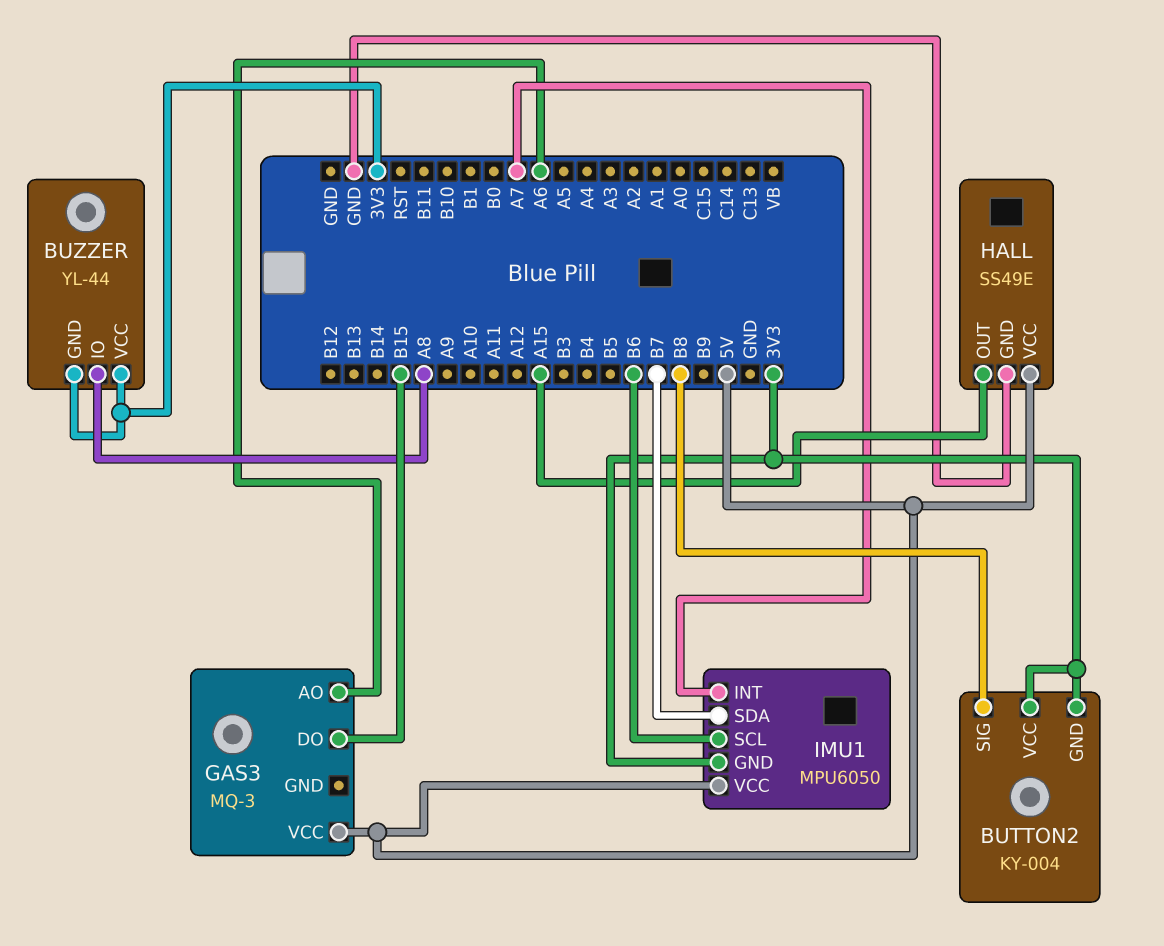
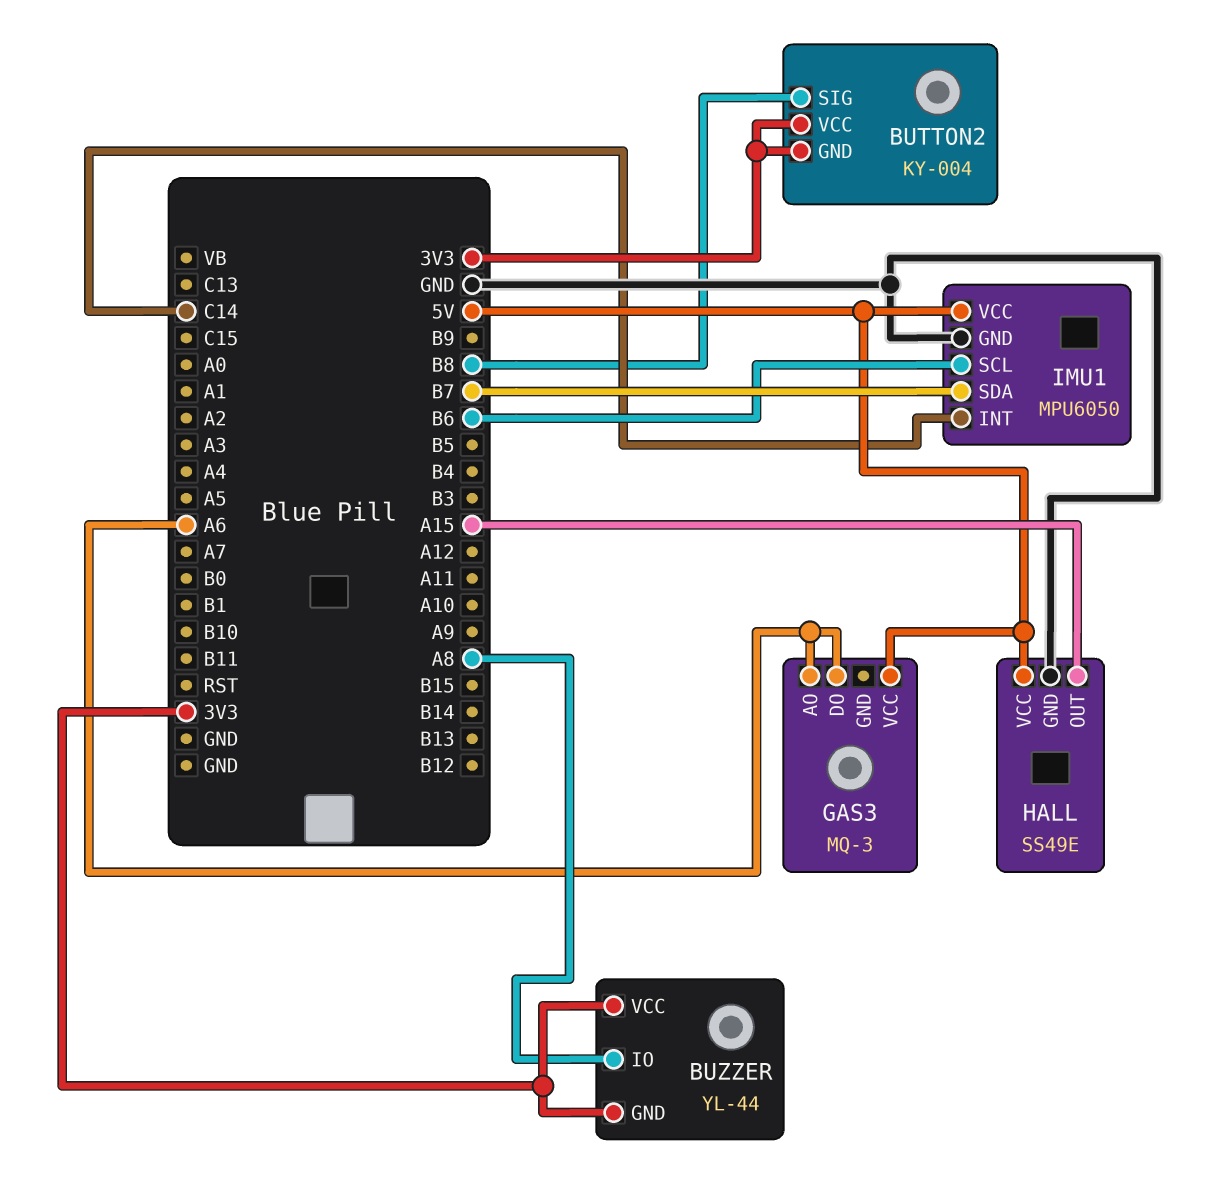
GAS3 pin DO: B15 -> A6
IMU1 pin GND: 3V3 -> GND
IMU1 pin INT: A7 -> C14

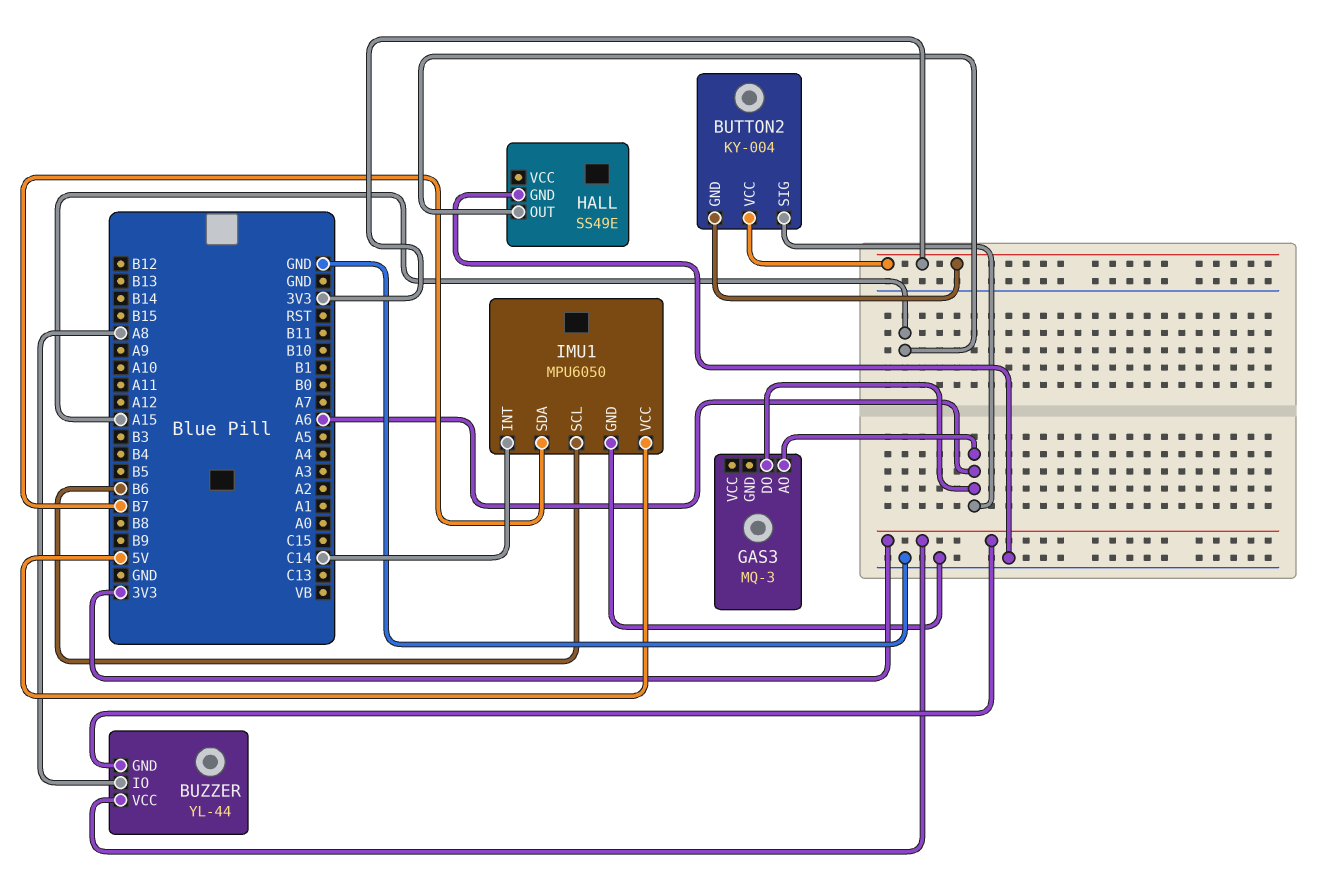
BUTTON2 pin SIG: B8 -> A6
GAS3 pin VCC: 5V -> none
HALL pin VCC: 5V -> none

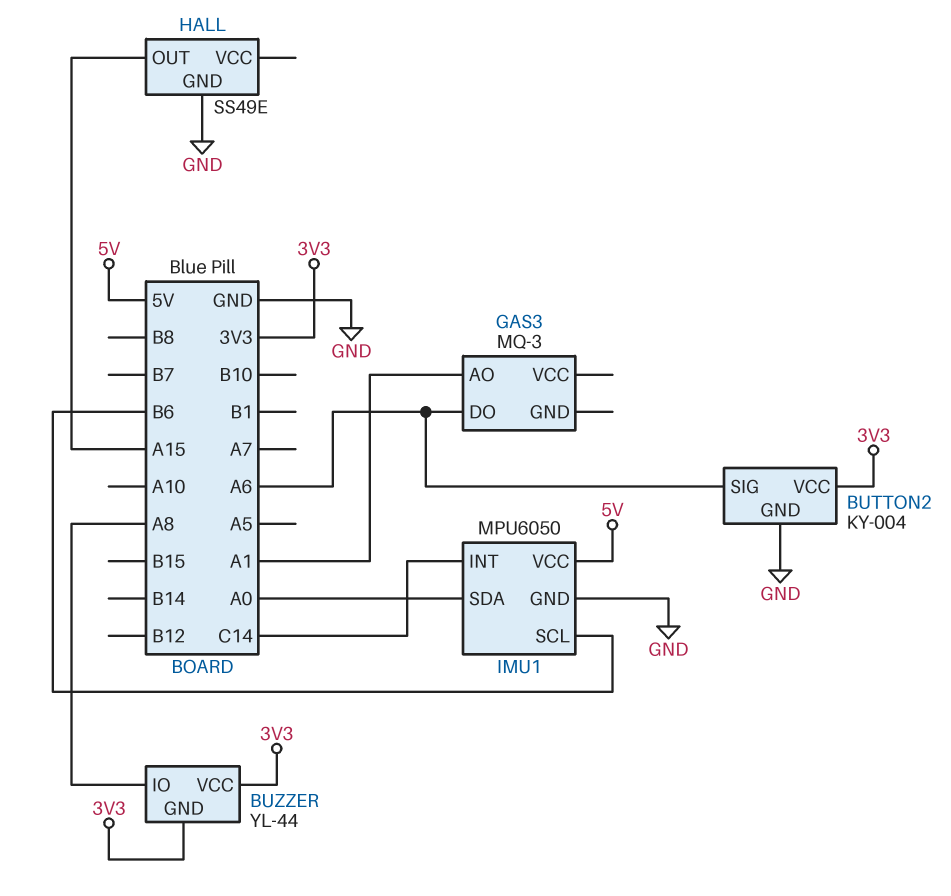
BUTTON2 pin GND: 3V3 -> GND
GAS3 pin AO: A6 -> A1
IMU1 pin SDA: B7 -> A0

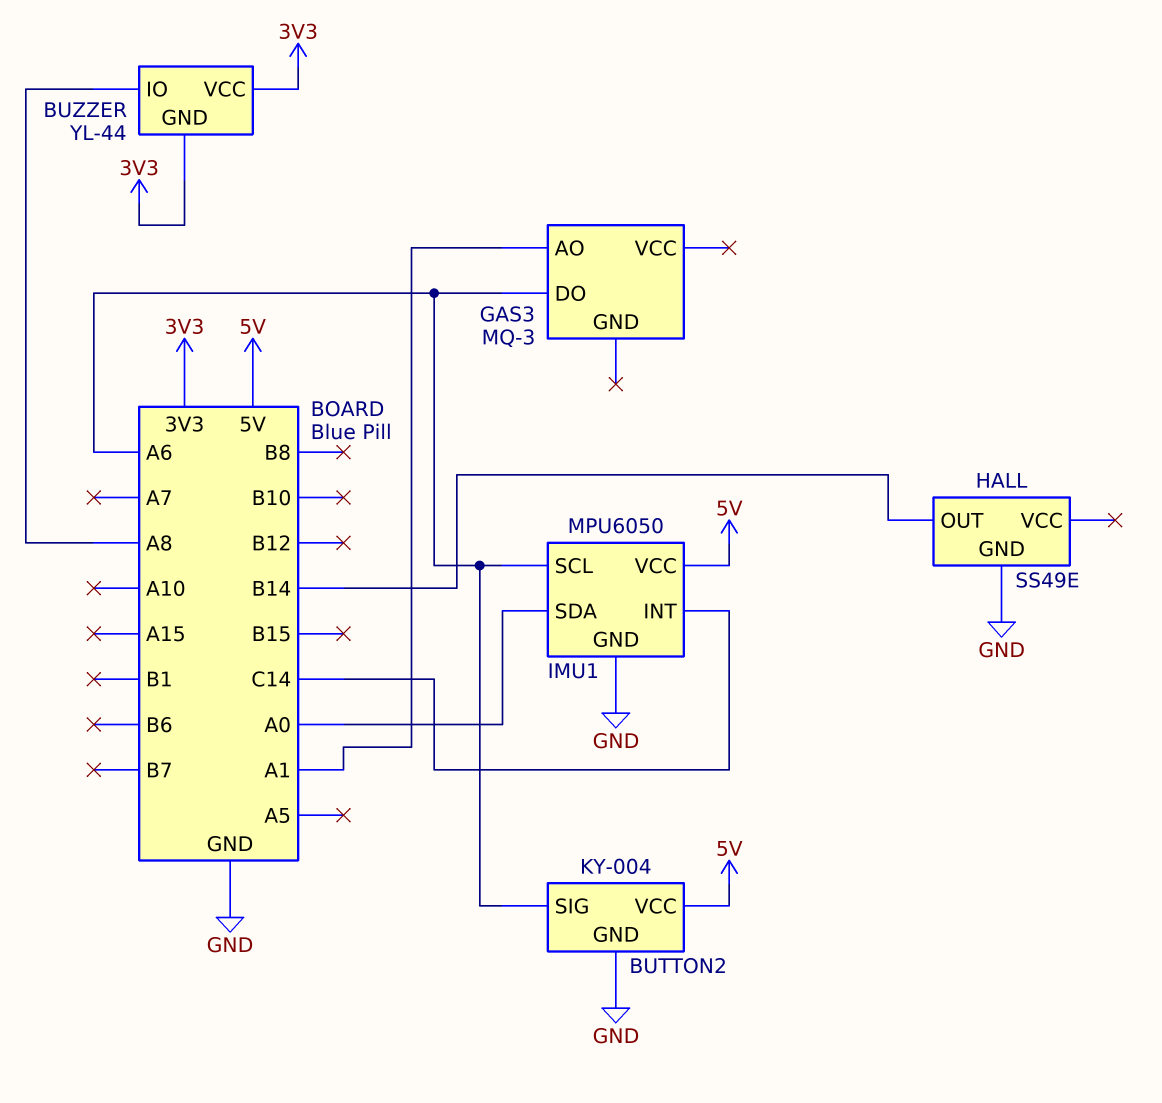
BUTTON2 pin VCC: 3V3 -> 5V
HALL pin OUT: A15 -> B14
IMU1 pin SCL: B6 -> A6

